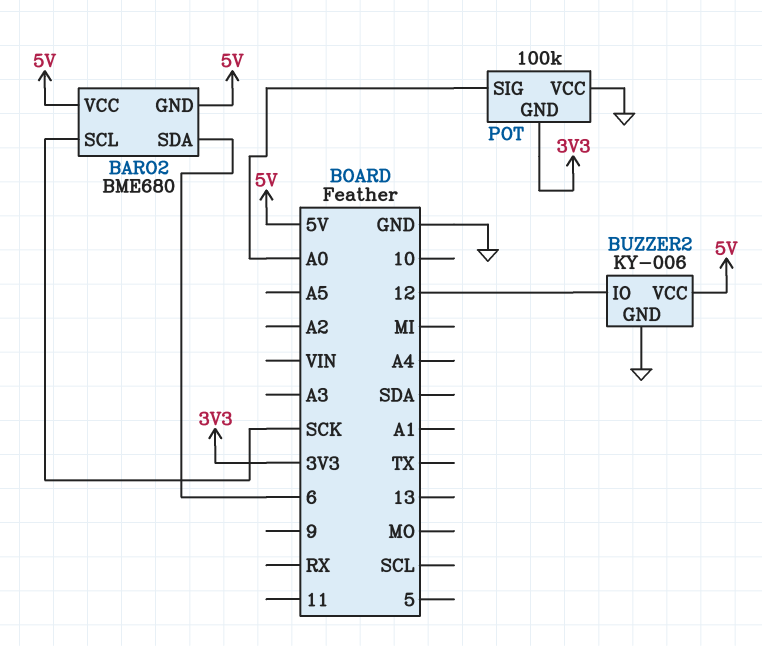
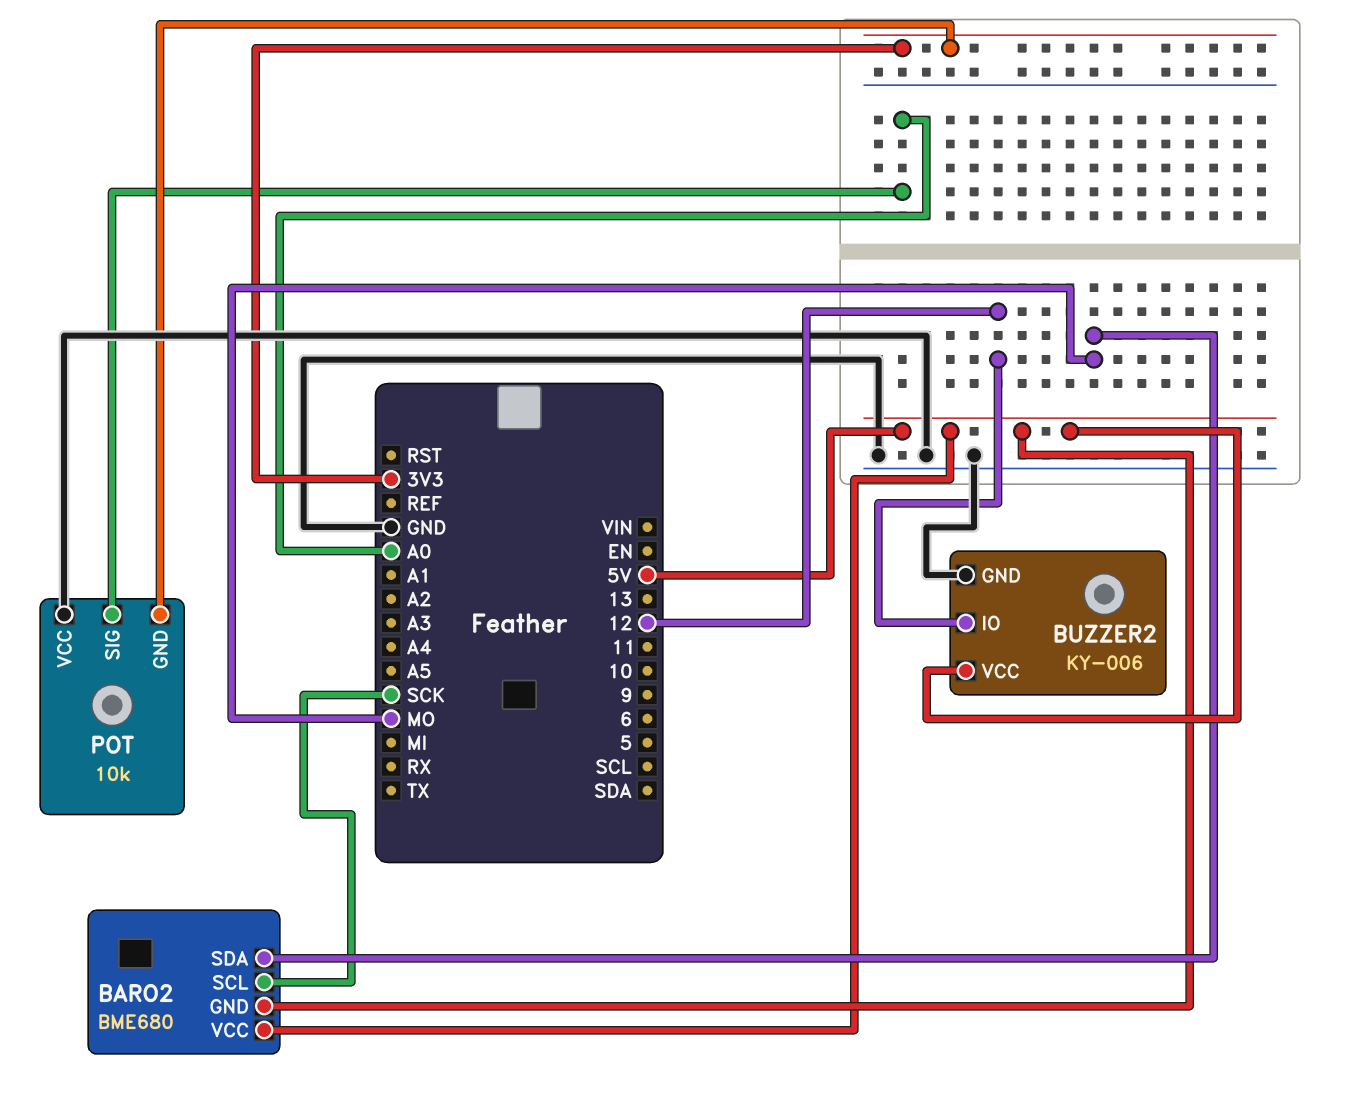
BARO2 pin SDA: 6 -> MO
POT: 100k -> 10k

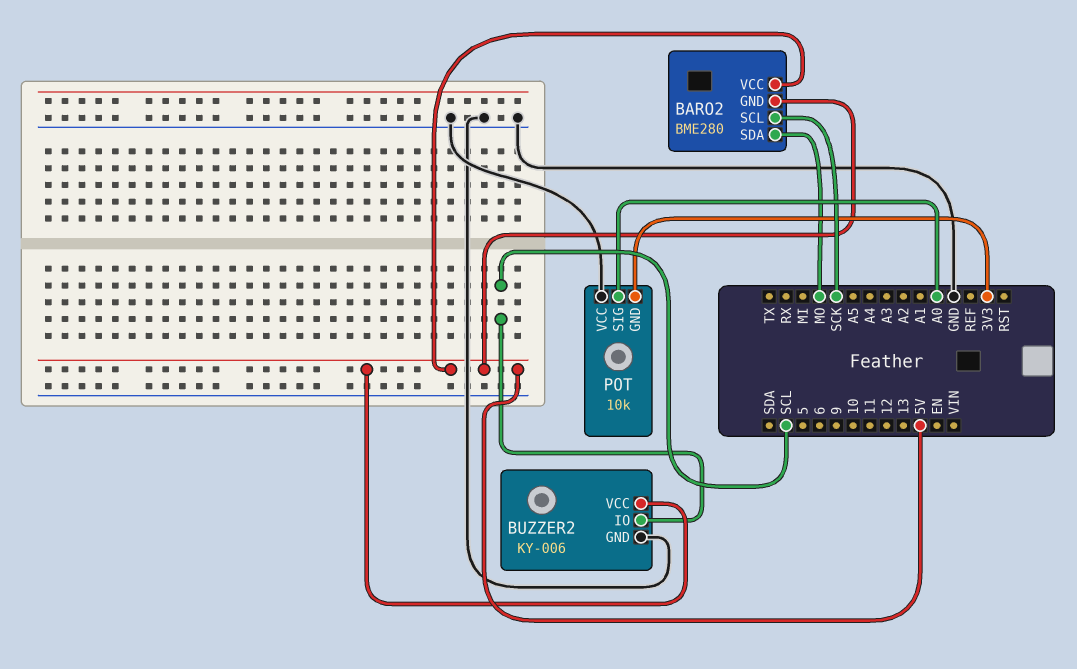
BARO2: BME680 -> BME280
BUZZER2 pin IO: 12 -> SCL

